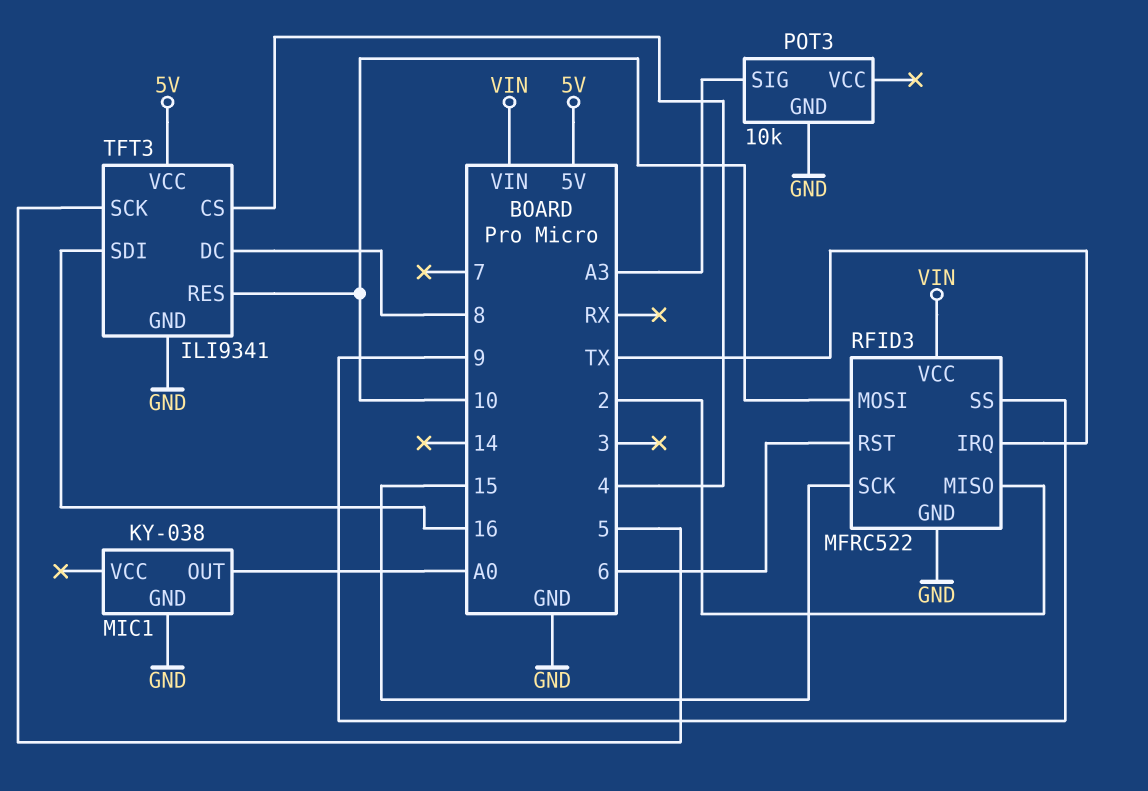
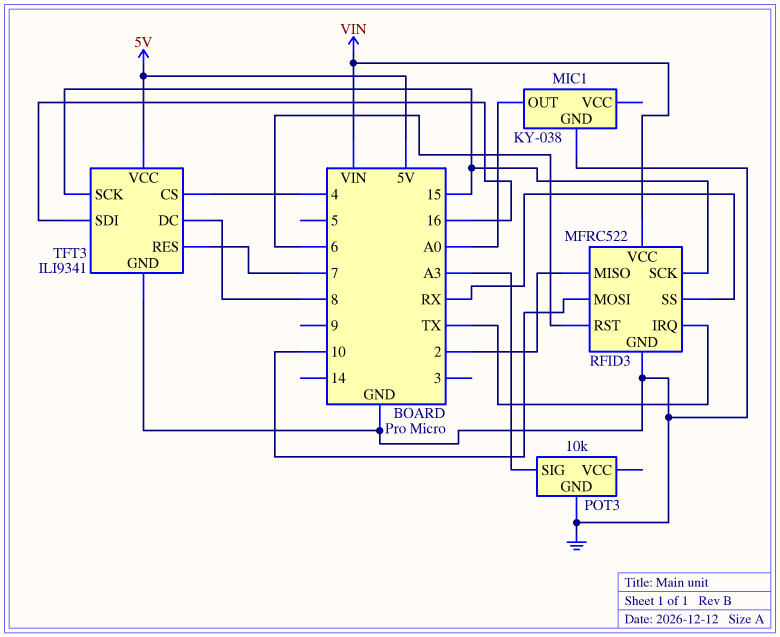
RFID3 pin SS: 9 -> RX
TFT3 pin RES: 10 -> 7
TFT3 pin SCK: 5 -> 15

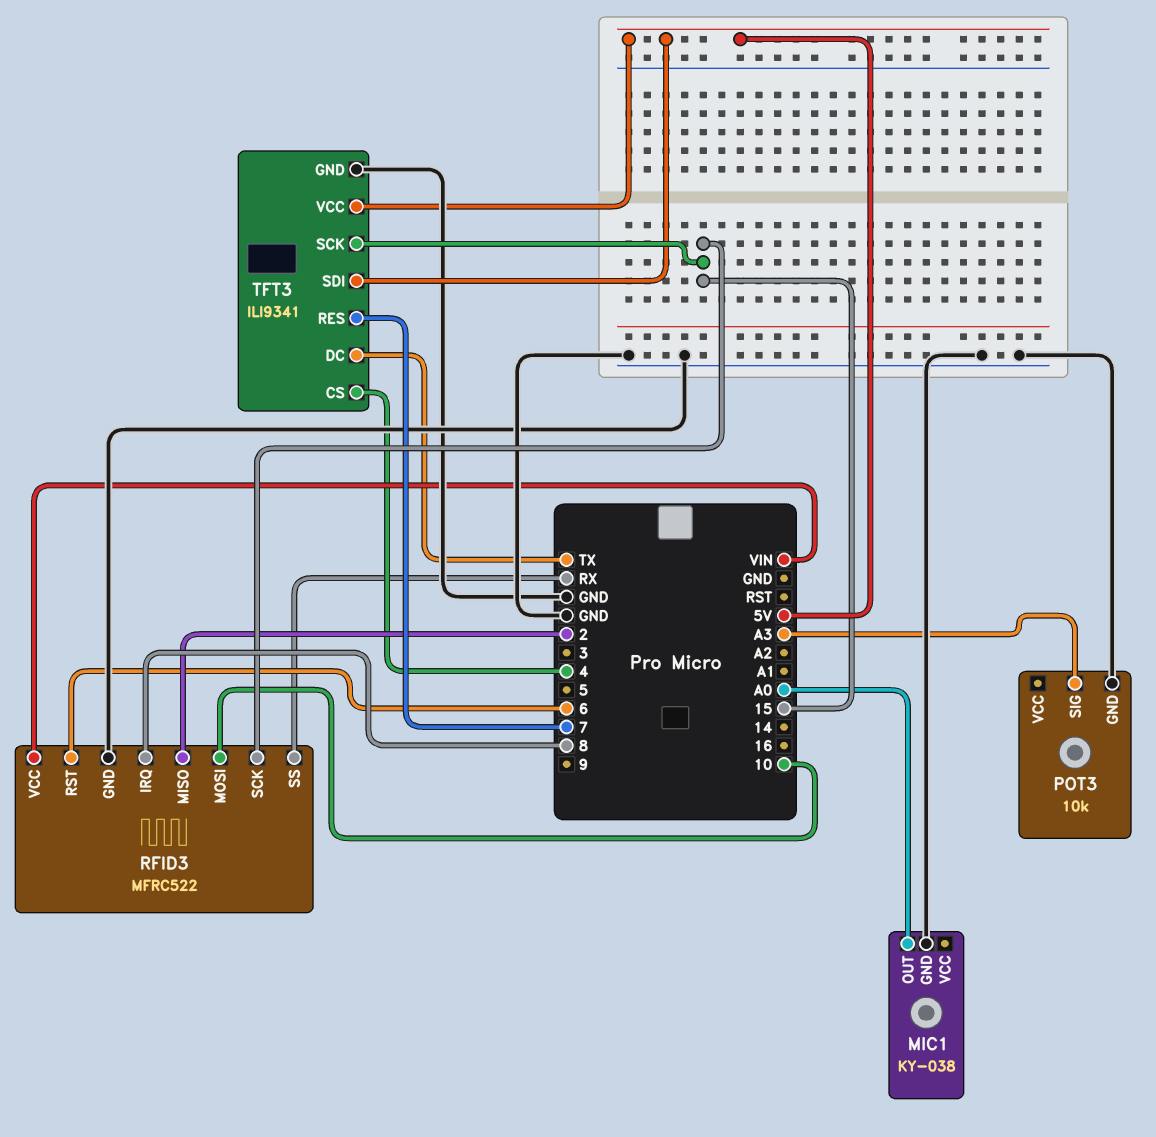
RFID3 pin IRQ: TX -> 8
TFT3 pin DC: 8 -> TX
TFT3 pin SDI: 16 -> 5V

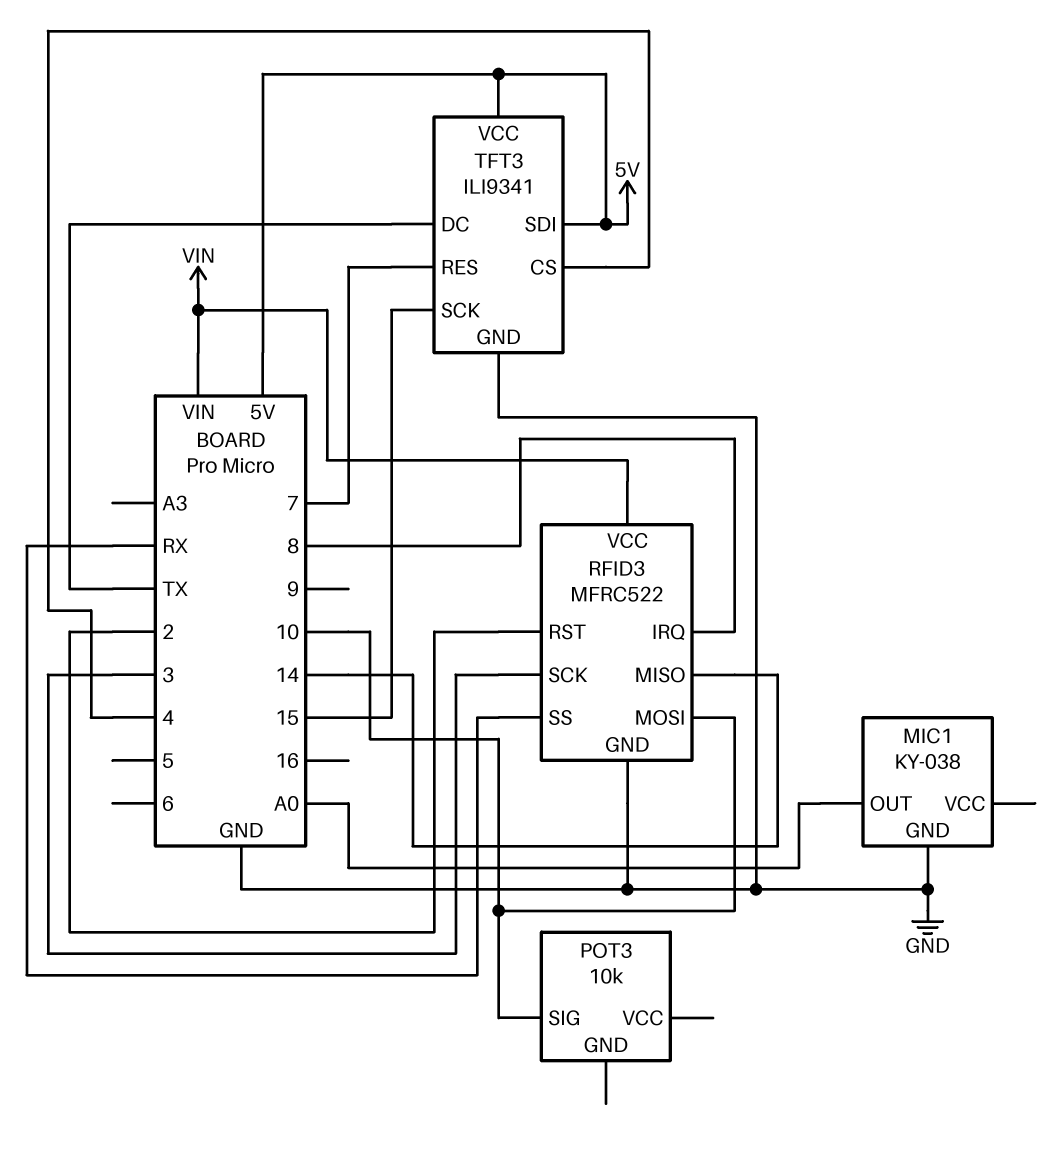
POT3 pin GND: GND -> none
POT3 pin SIG: A3 -> 10
RFID3 pin MISO: 2 -> 14
RFID3 pin RST: 6 -> 2
RFID3 pin SCK: 15 -> 3

